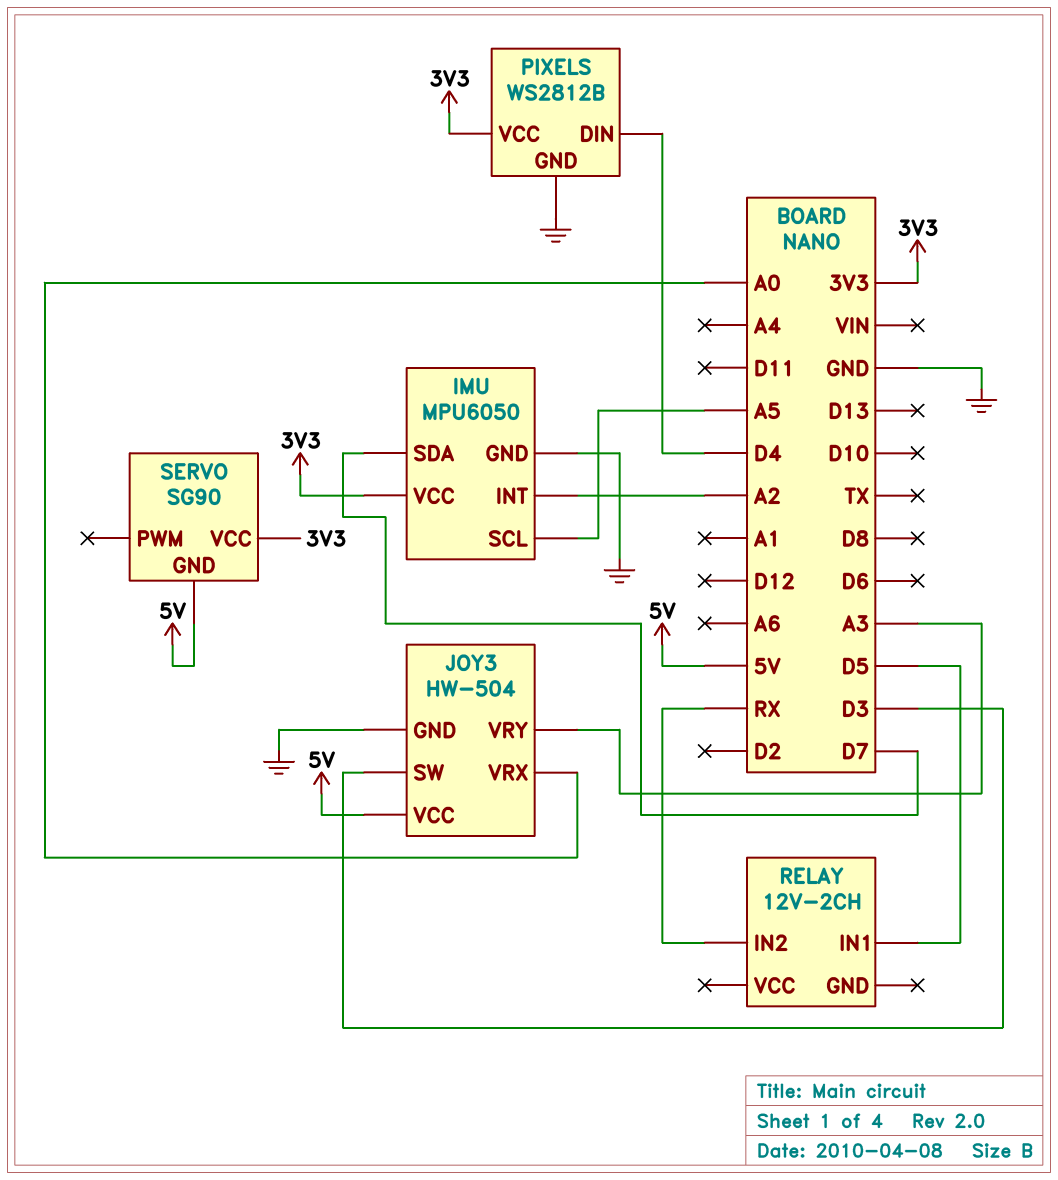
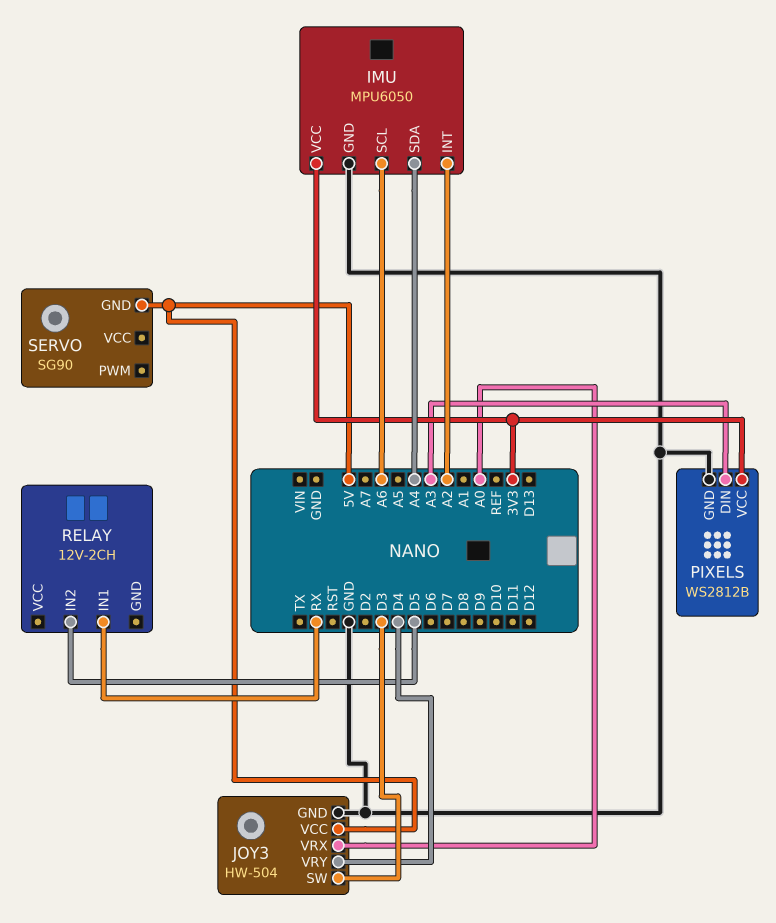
IMU pin SCL: A5 -> A6
IMU pin SDA: D7 -> A4
JOY3 pin VRY: A3 -> D4
PIXELS pin DIN: D4 -> A3
RELAY pin IN1: D5 -> RX
RELAY pin IN2: RX -> D5
SERVO pin VCC: 3V3 -> none

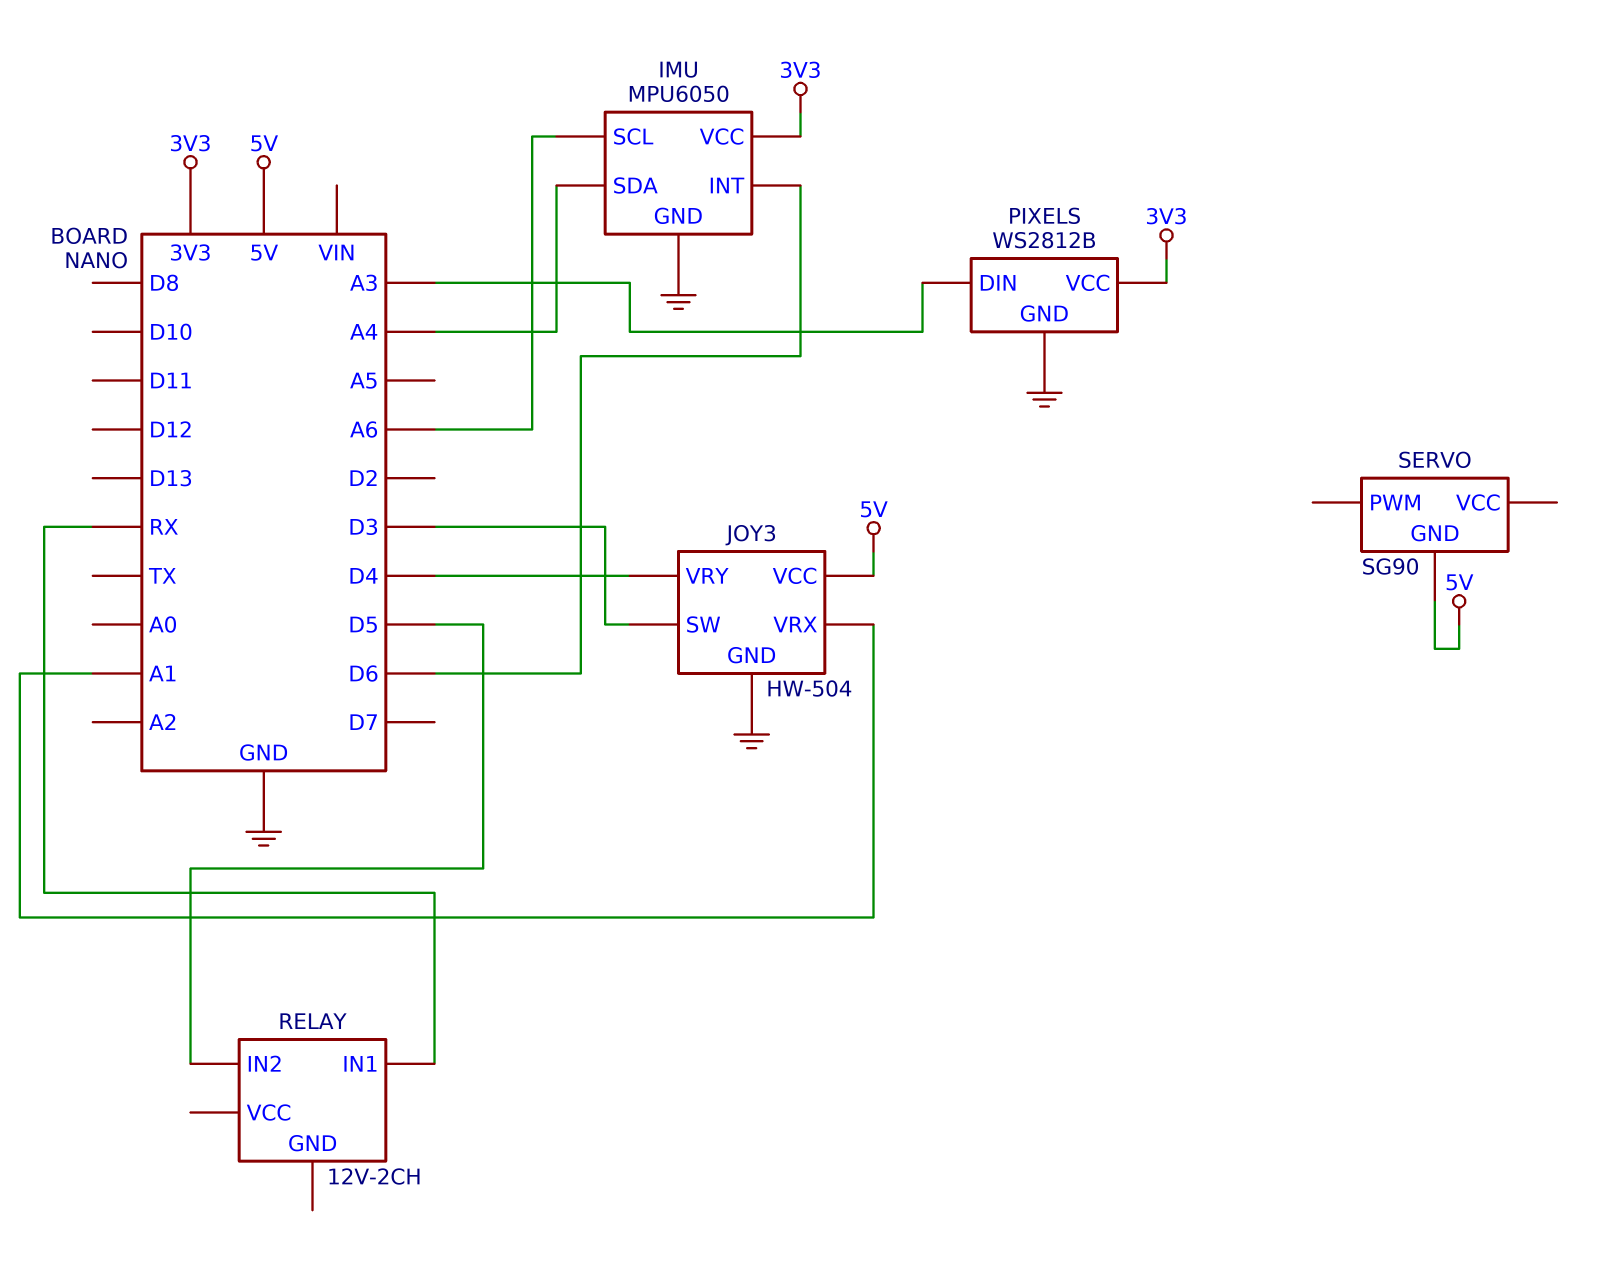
IMU pin INT: A2 -> D6
JOY3 pin VRX: A0 -> A1

